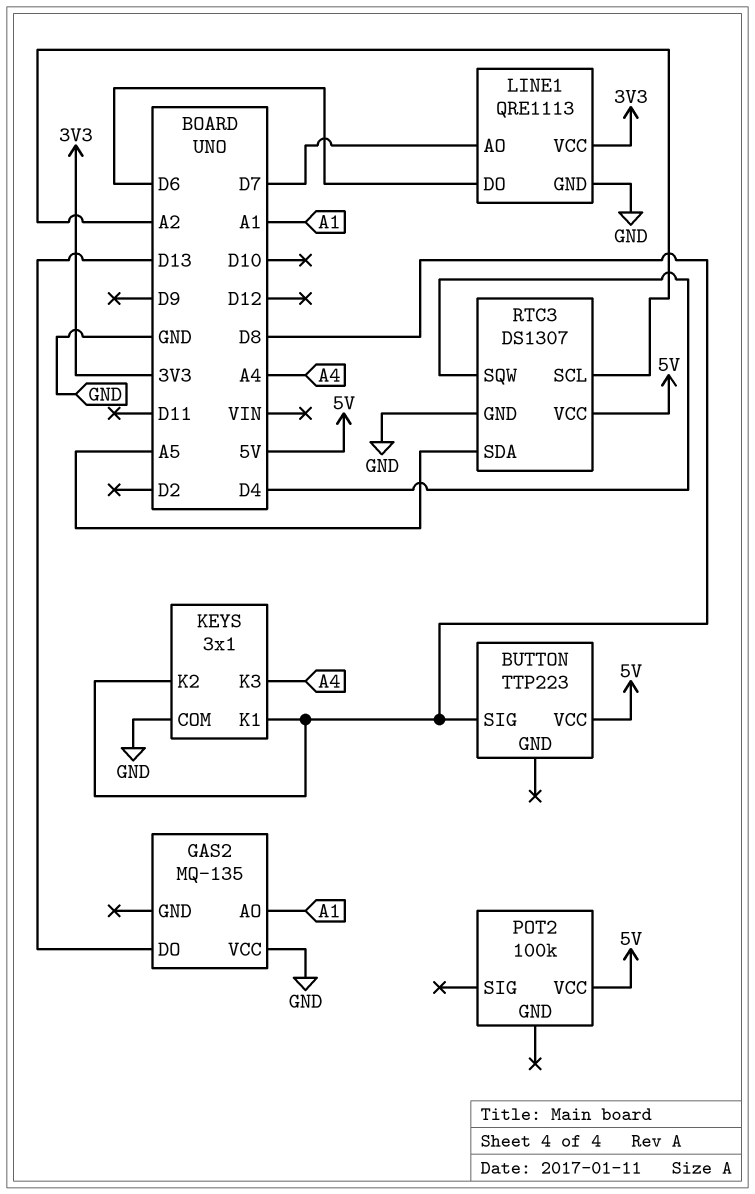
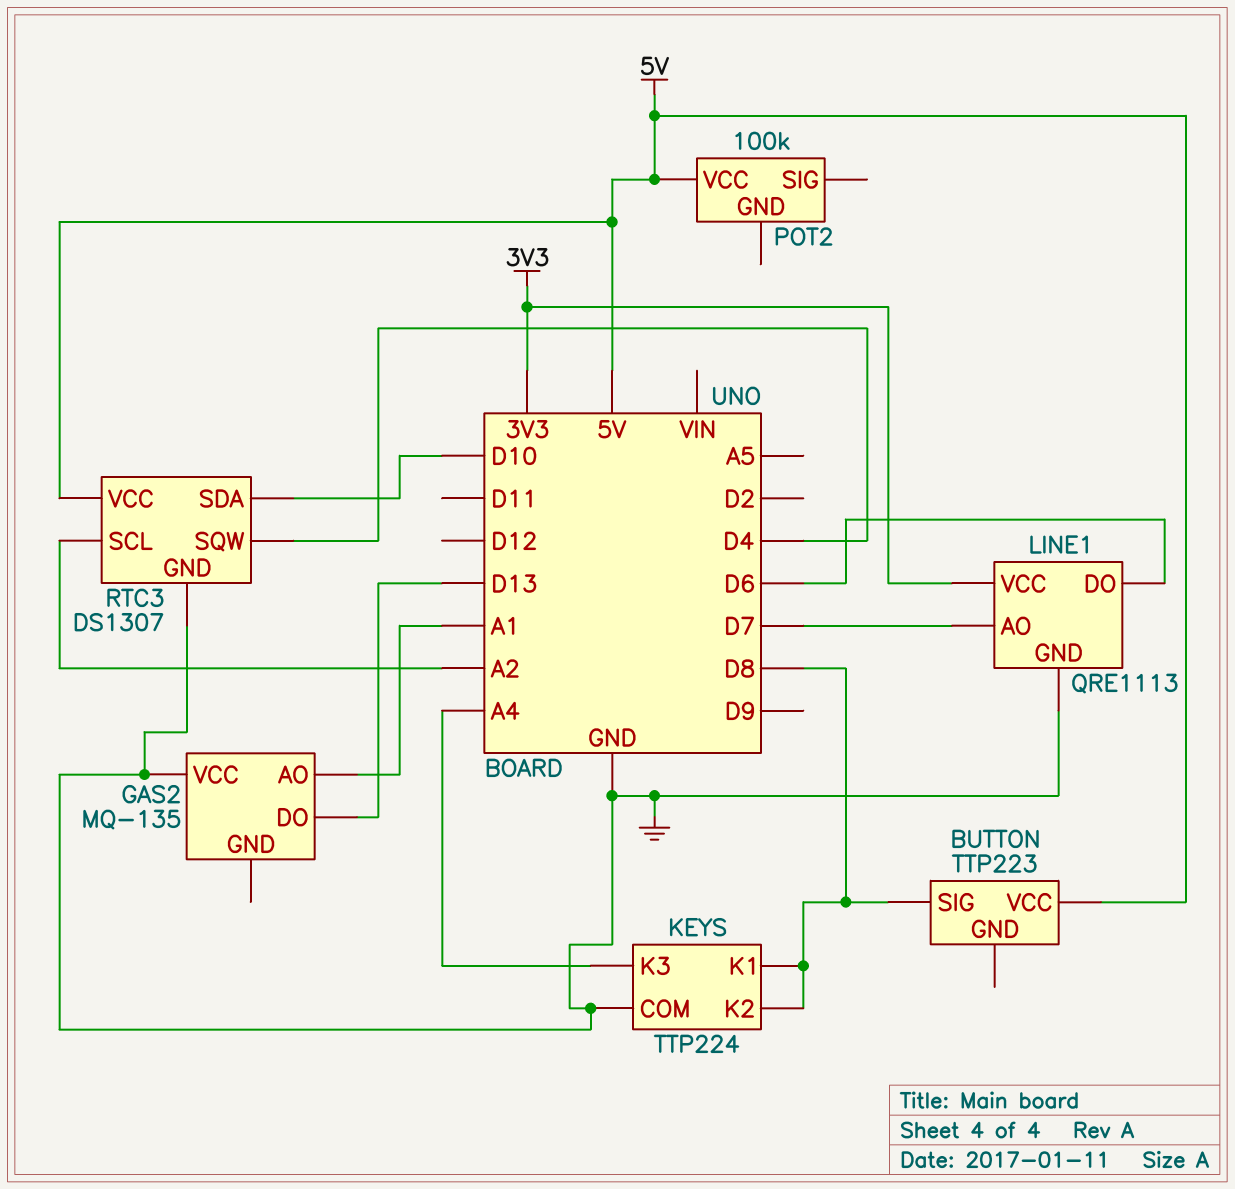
KEYS: 3x1 -> TTP224
RTC3 pin SDA: A5 -> D10

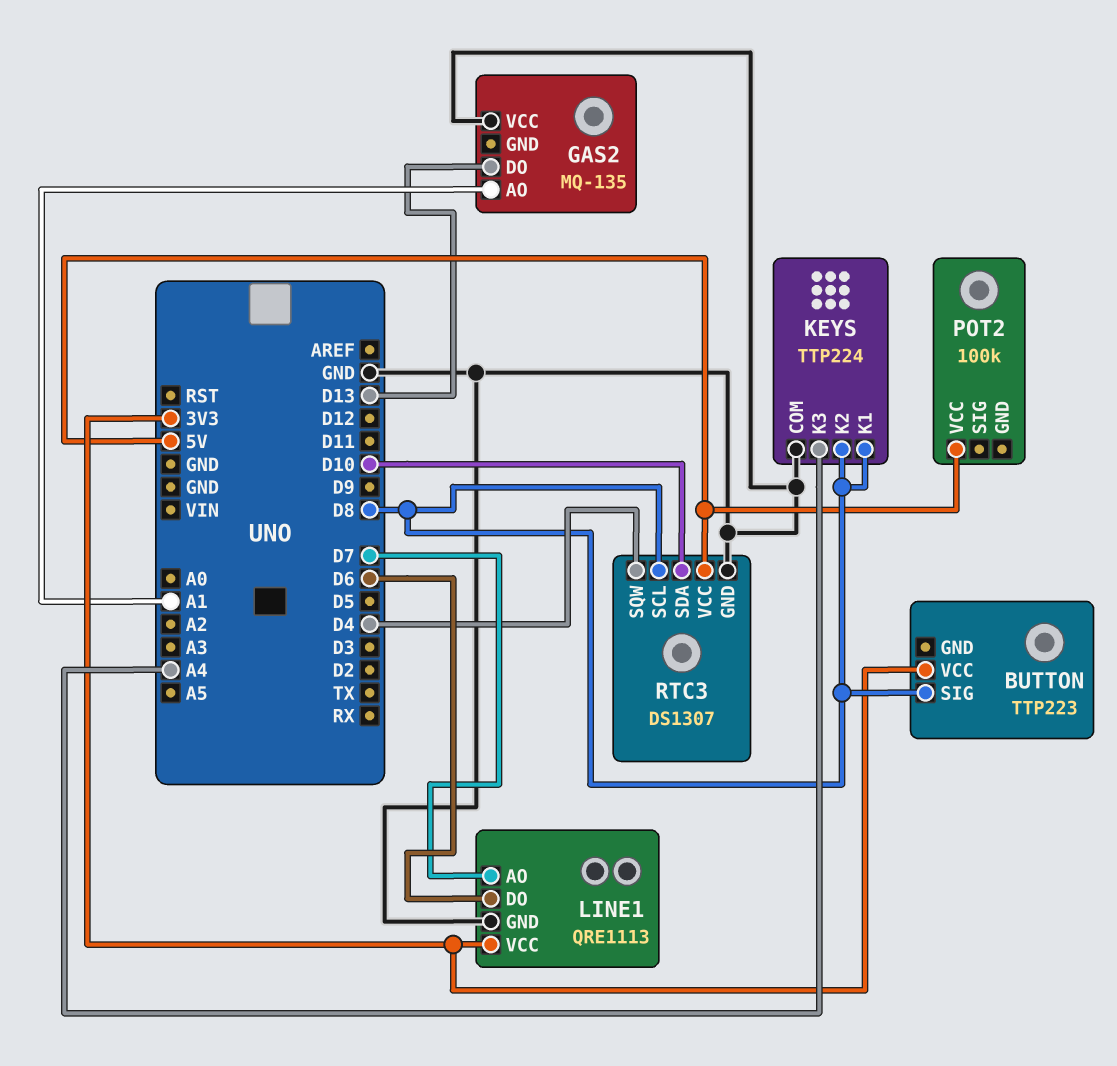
BUTTON pin VCC: 5V -> 3V3
RTC3 pin SCL: A2 -> D8

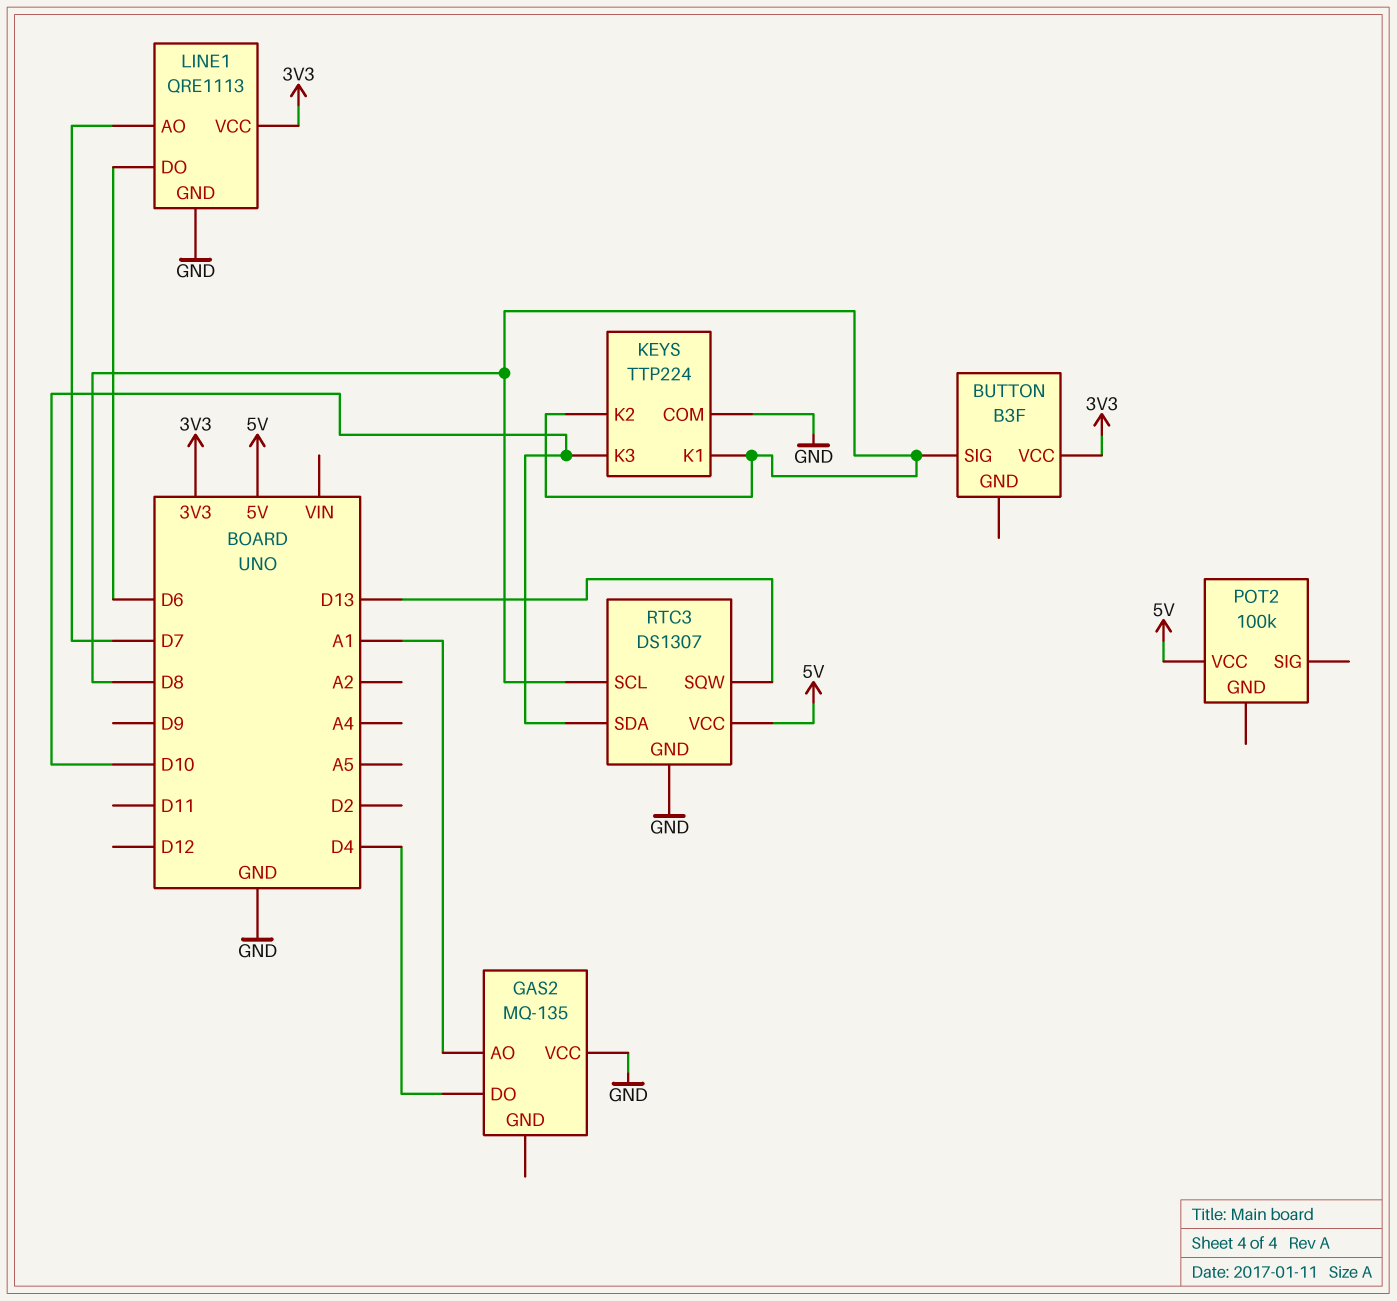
BUTTON: TTP223 -> B3F
GAS2 pin DO: D13 -> D4
KEYS pin K3: A4 -> D10
RTC3 pin SQW: D4 -> D13

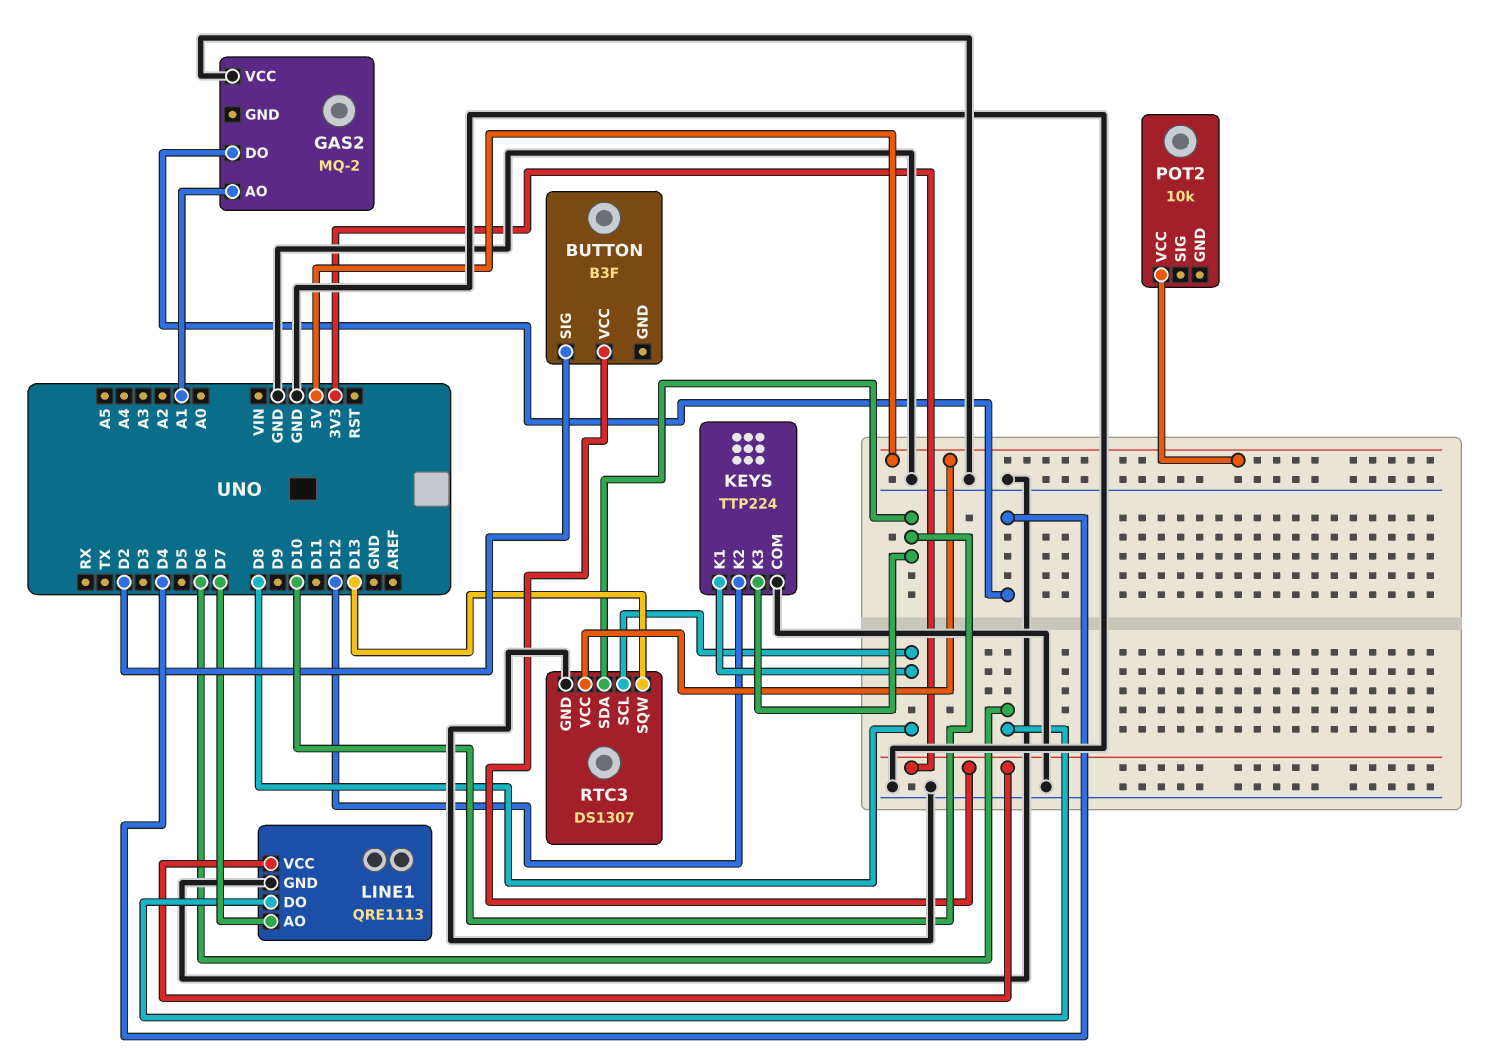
BUTTON pin SIG: D8 -> D2
GAS2: MQ-135 -> MQ-2
KEYS pin K2: D8 -> D12
POT2: 100k -> 10k

